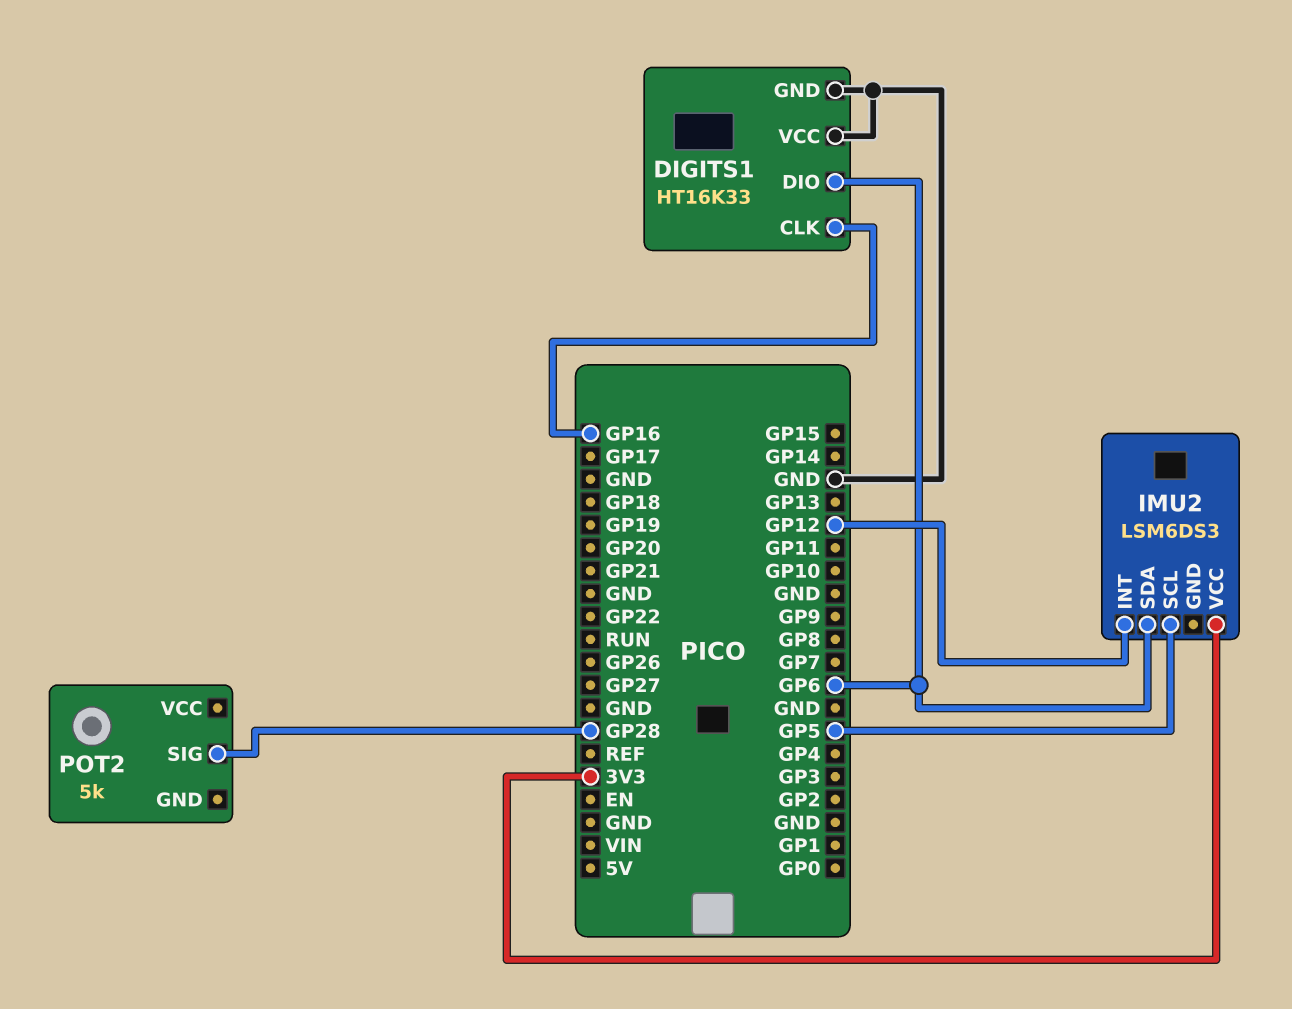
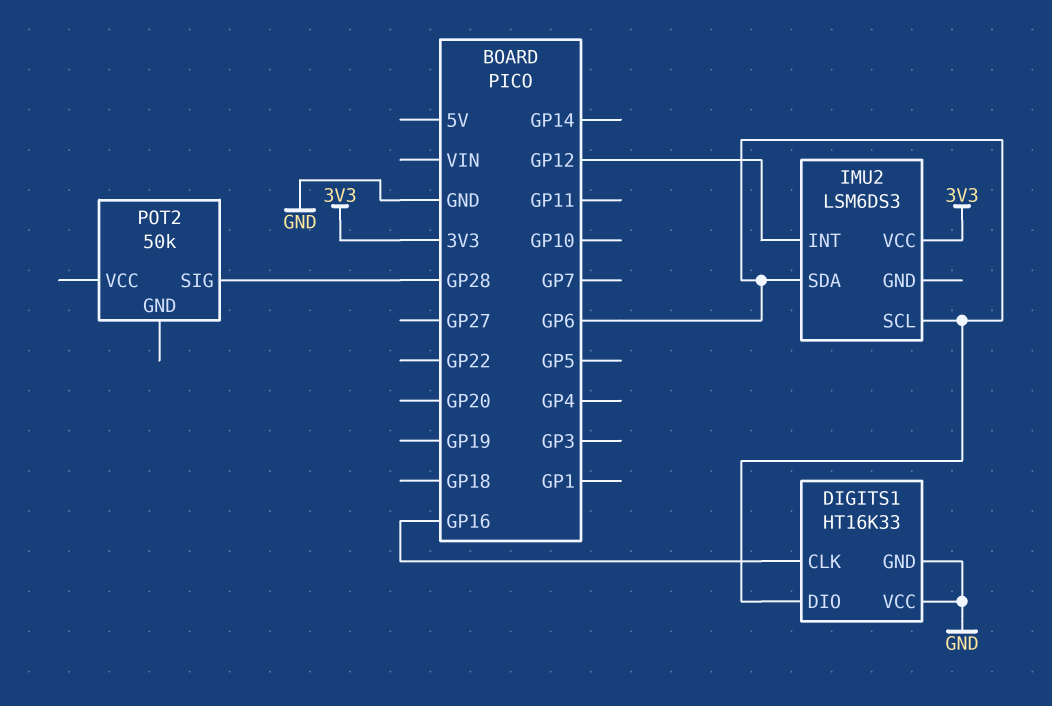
IMU2 pin SCL: GP5 -> GP6
POT2: 5k -> 50k

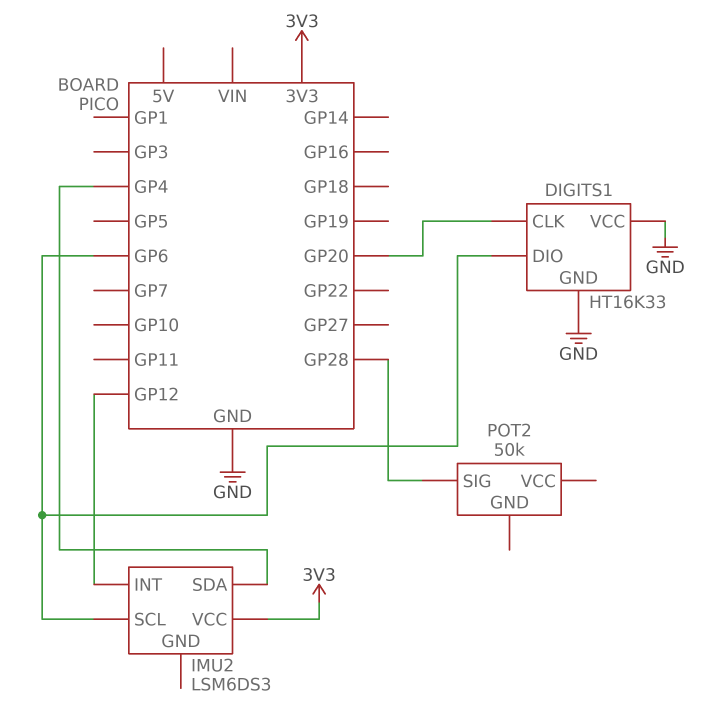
DIGITS1 pin CLK: GP16 -> GP20
IMU2 pin SDA: GP6 -> GP4

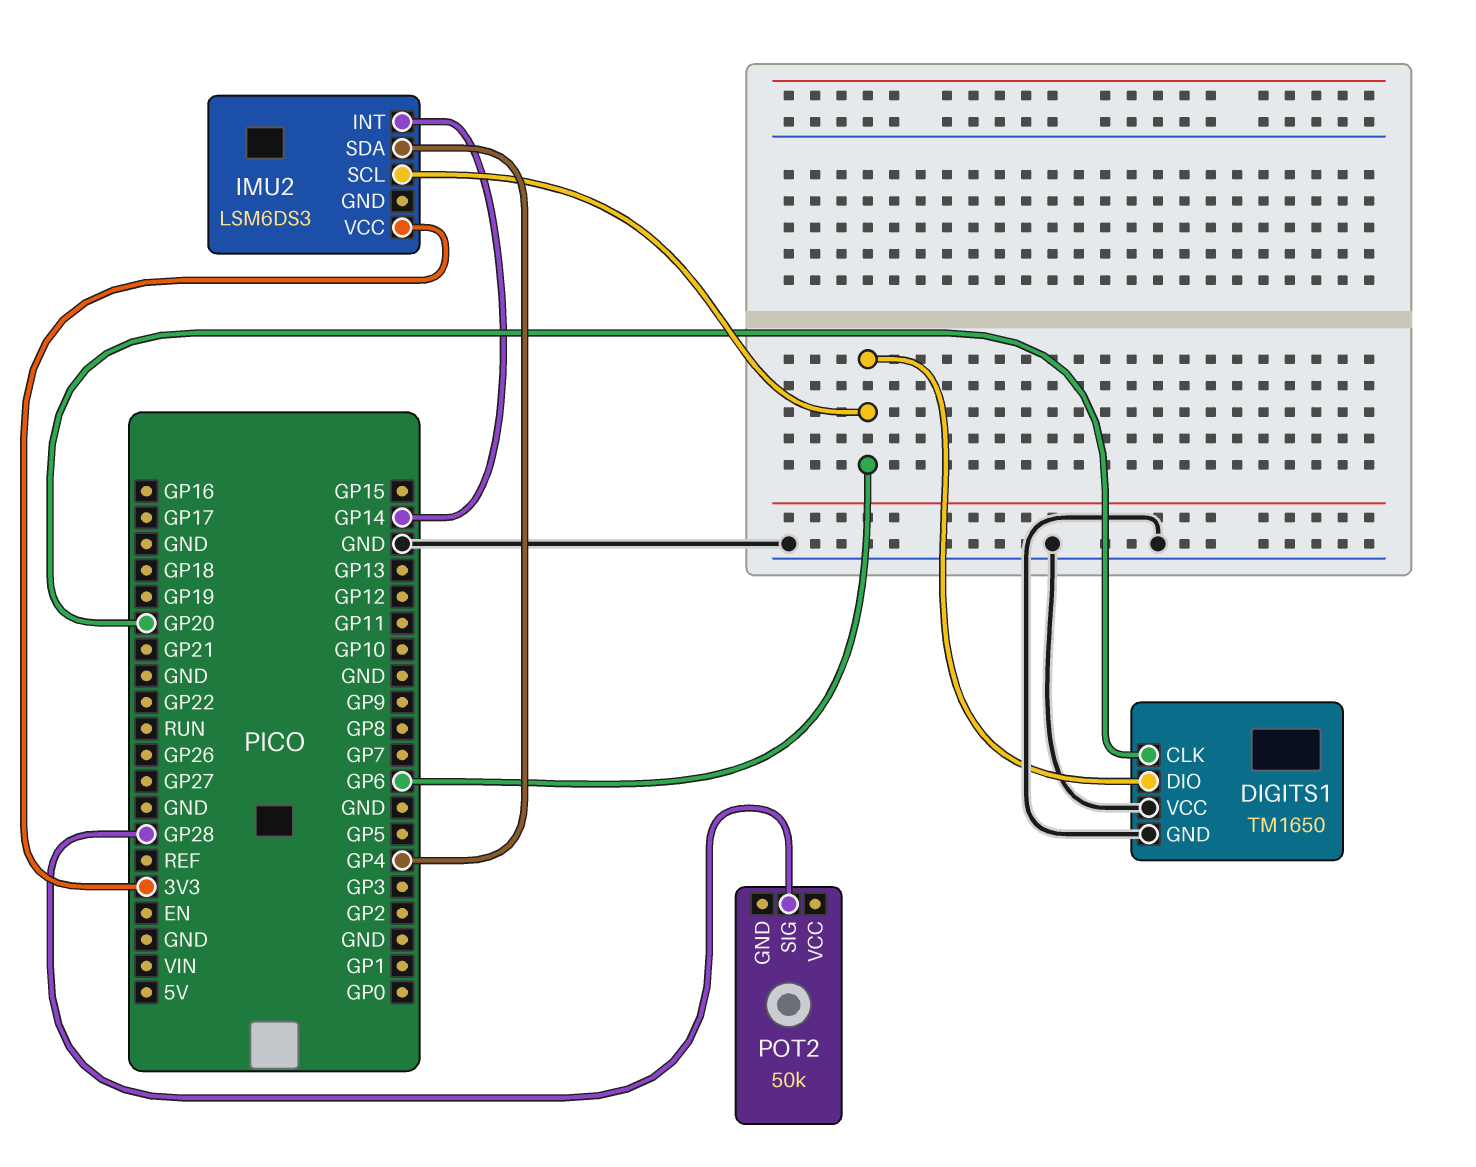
DIGITS1: HT16K33 -> TM1650
IMU2 pin INT: GP12 -> GP14

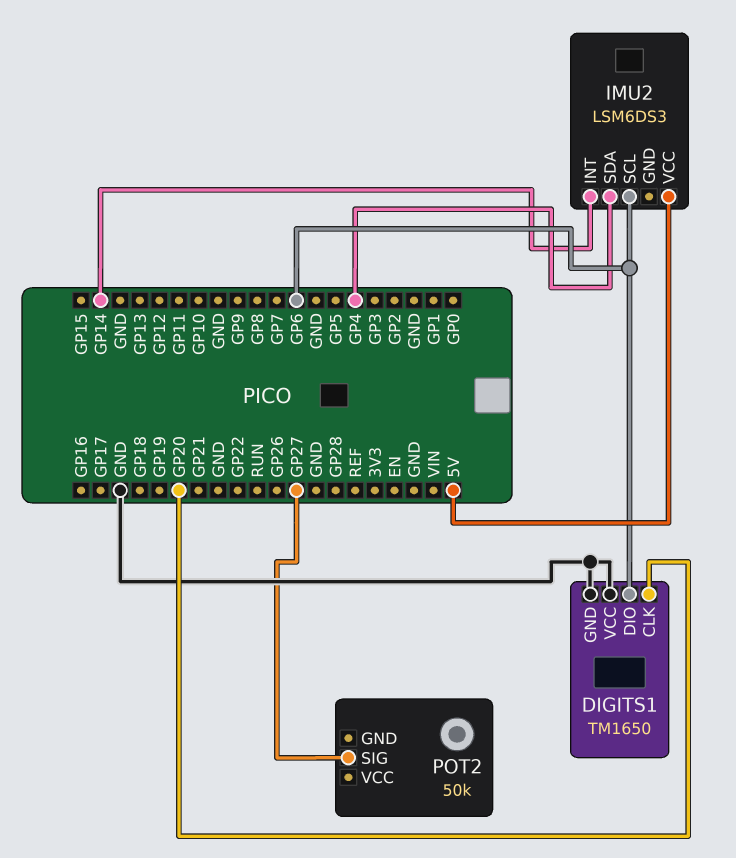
IMU2 pin VCC: 3V3 -> 5V
POT2 pin SIG: GP28 -> GP27

